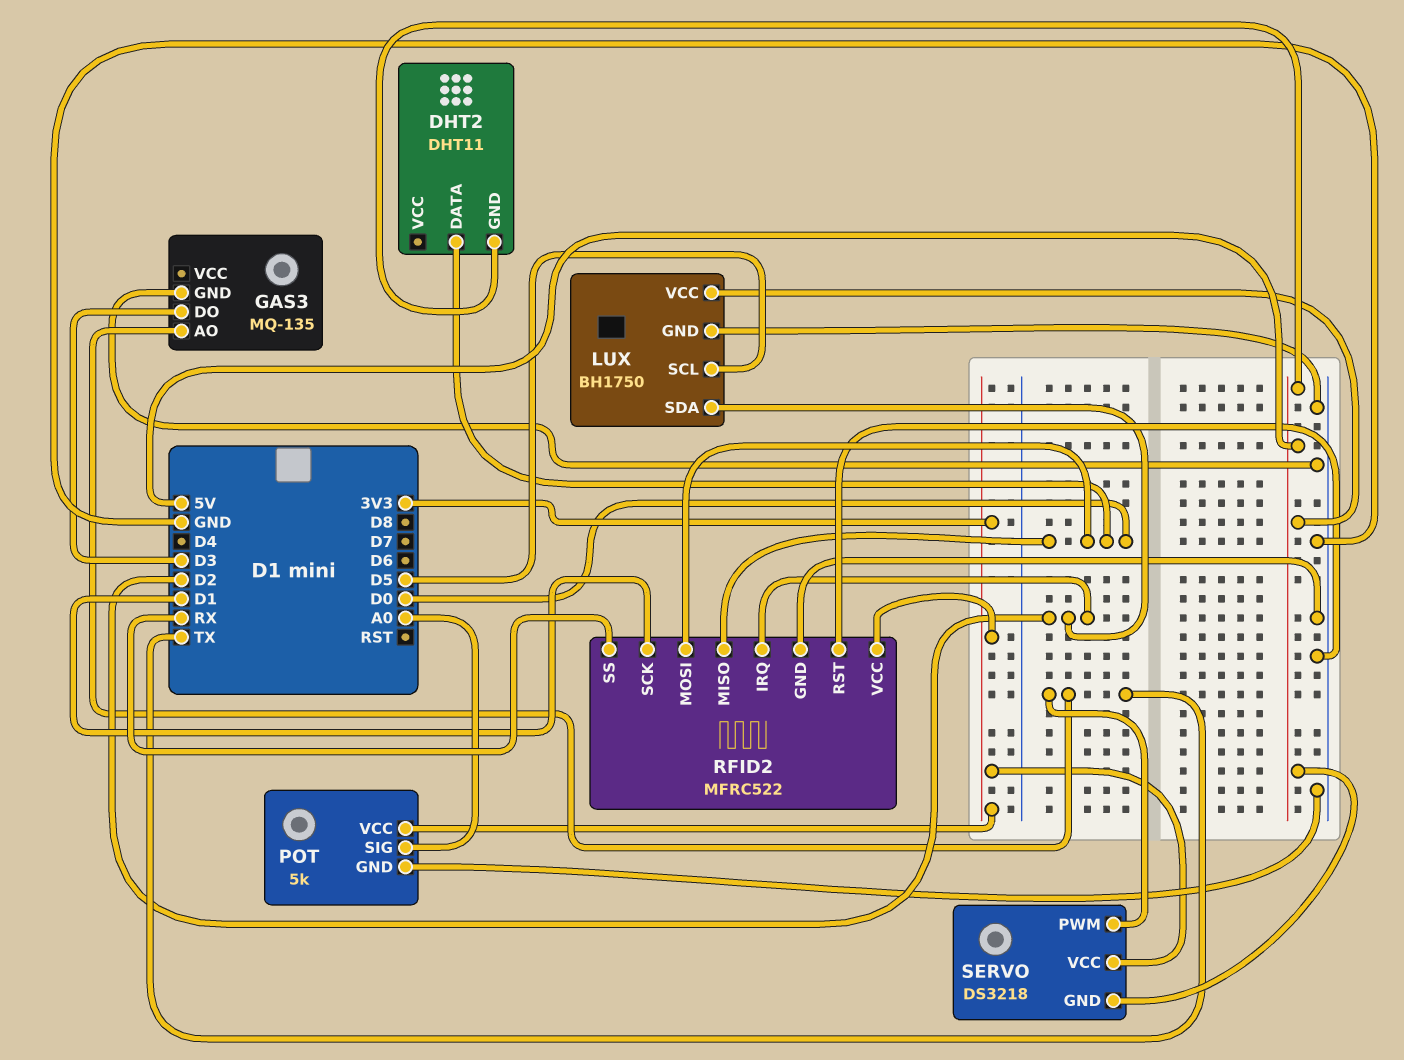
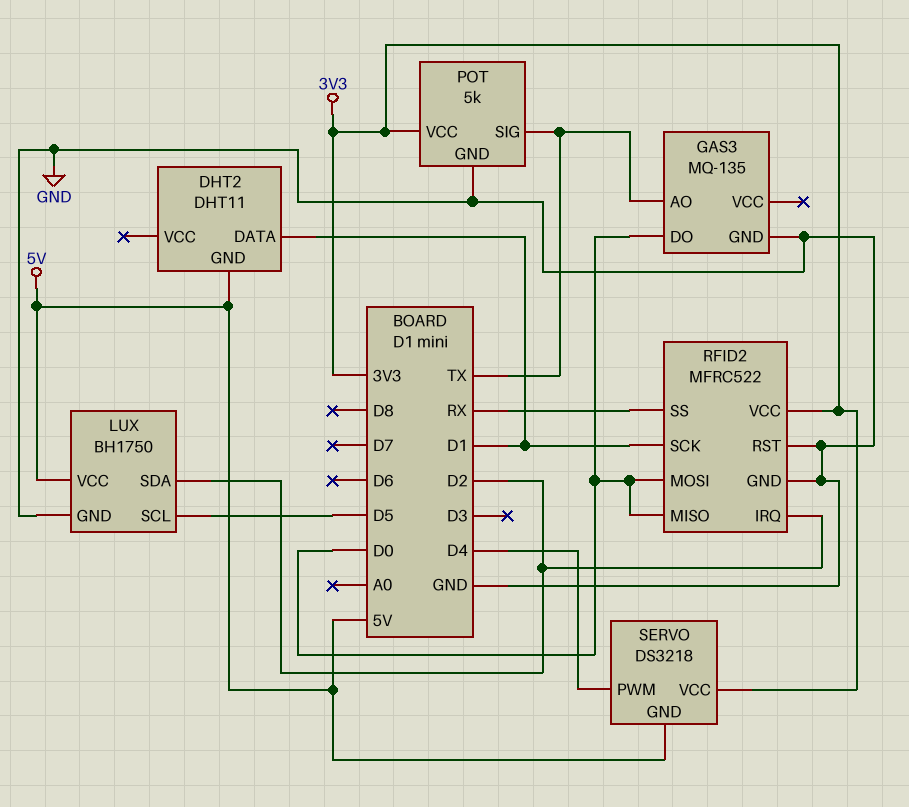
DHT2 pin DATA: D0 -> D1
GAS3 pin DO: D3 -> D0
POT pin SIG: A0 -> TX
SERVO pin PWM: TX -> D4

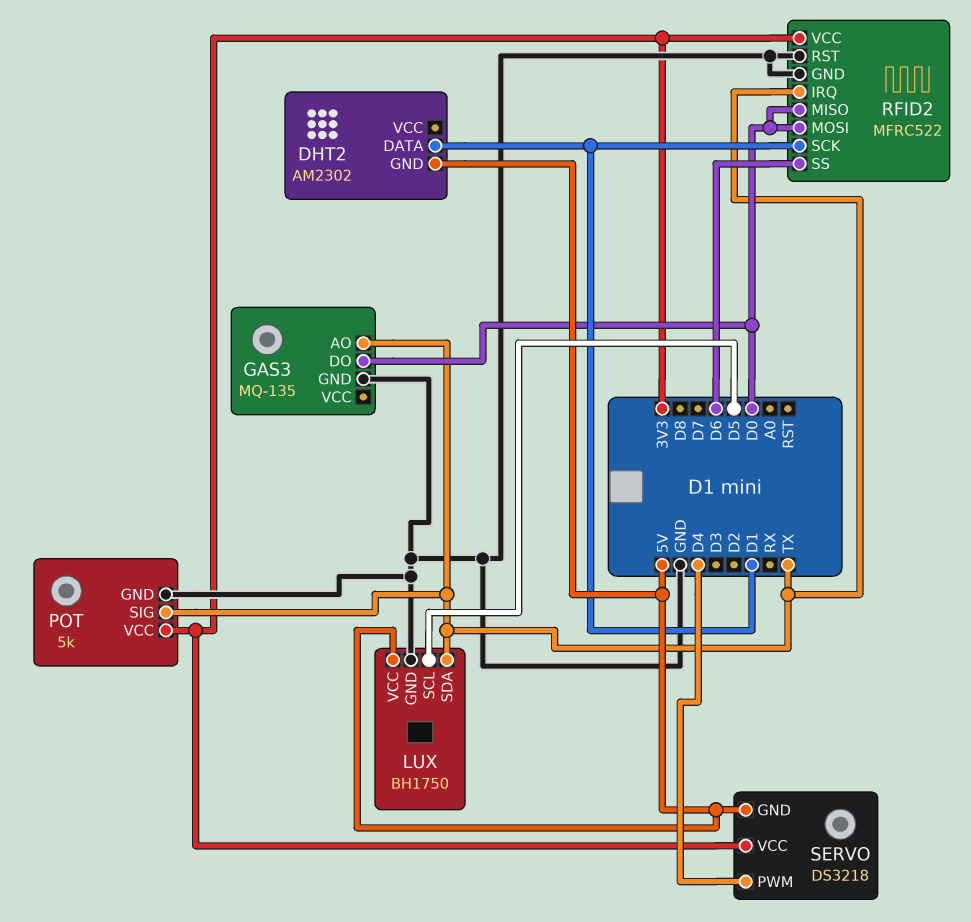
DHT2: DHT11 -> AM2302
LUX pin SDA: D2 -> TX
RFID2 pin IRQ: D2 -> TX
RFID2 pin SS: RX -> D6

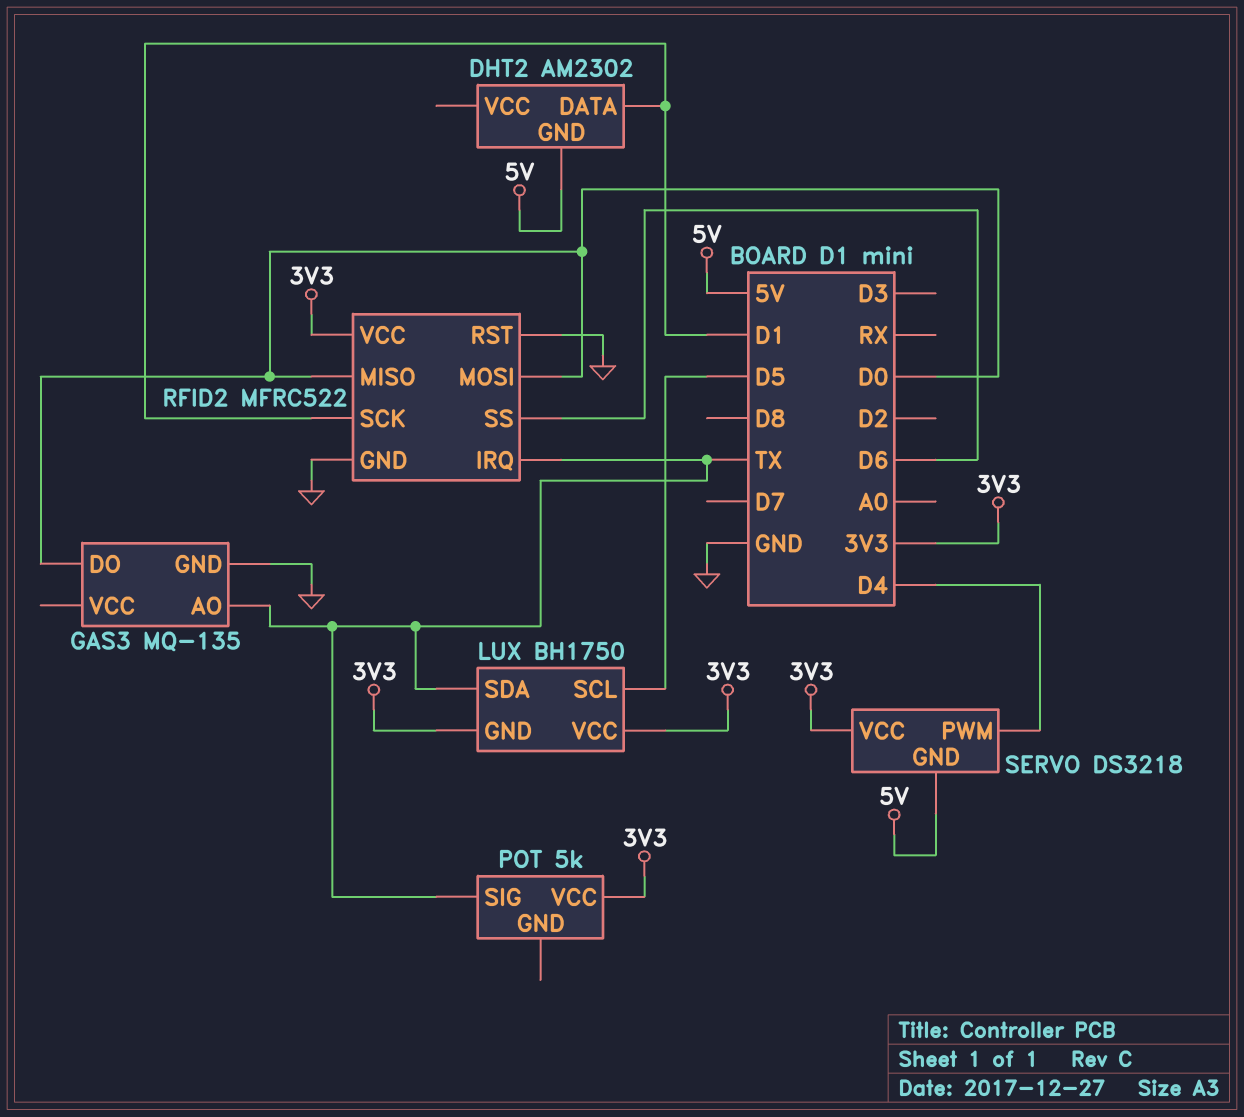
LUX pin GND: GND -> 3V3
LUX pin VCC: 5V -> 3V3
POT pin GND: GND -> none

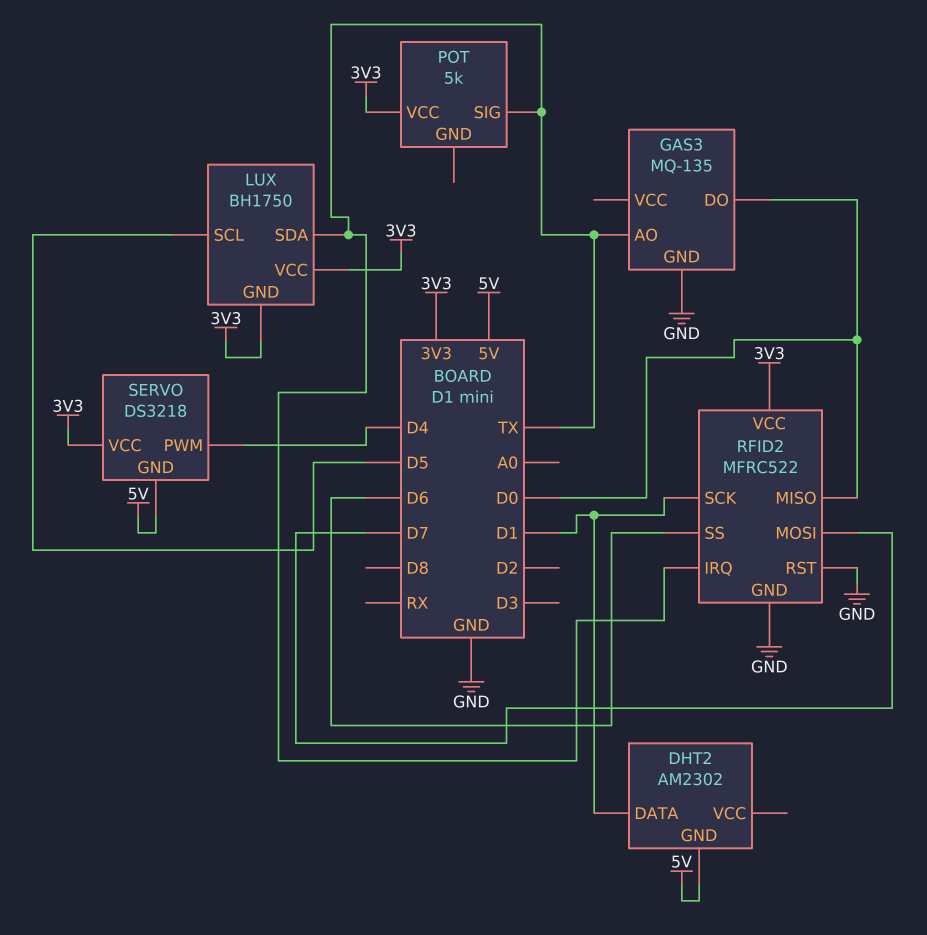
RFID2 pin MOSI: D0 -> D7

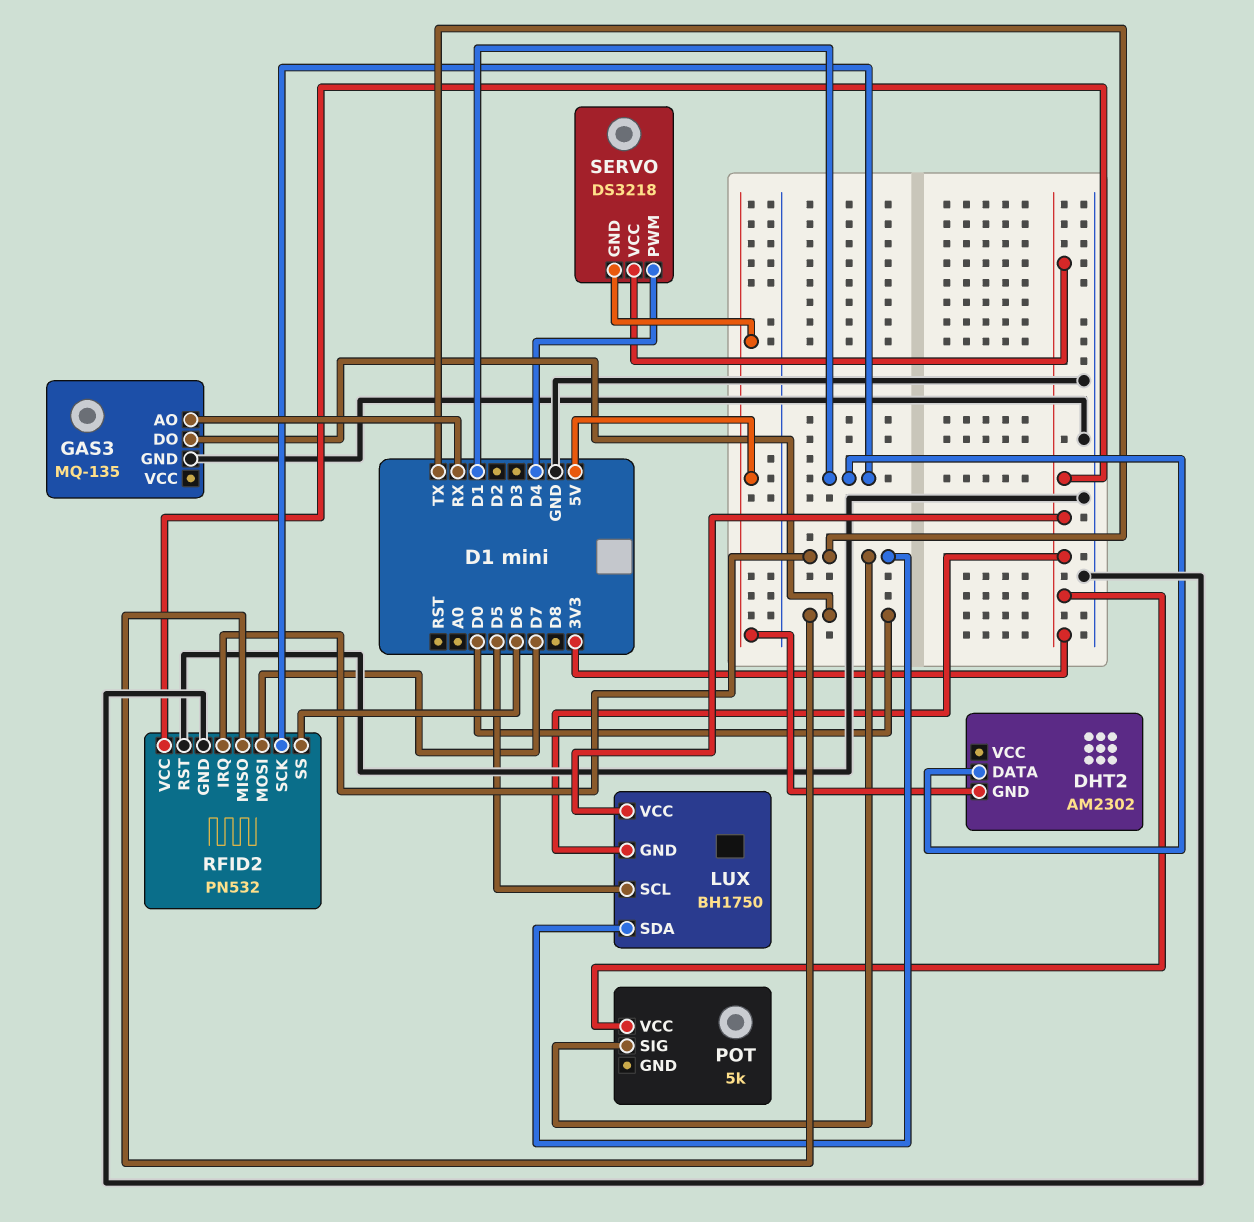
GAS3 pin AO: TX -> RX
RFID2: MFRC522 -> PN532

